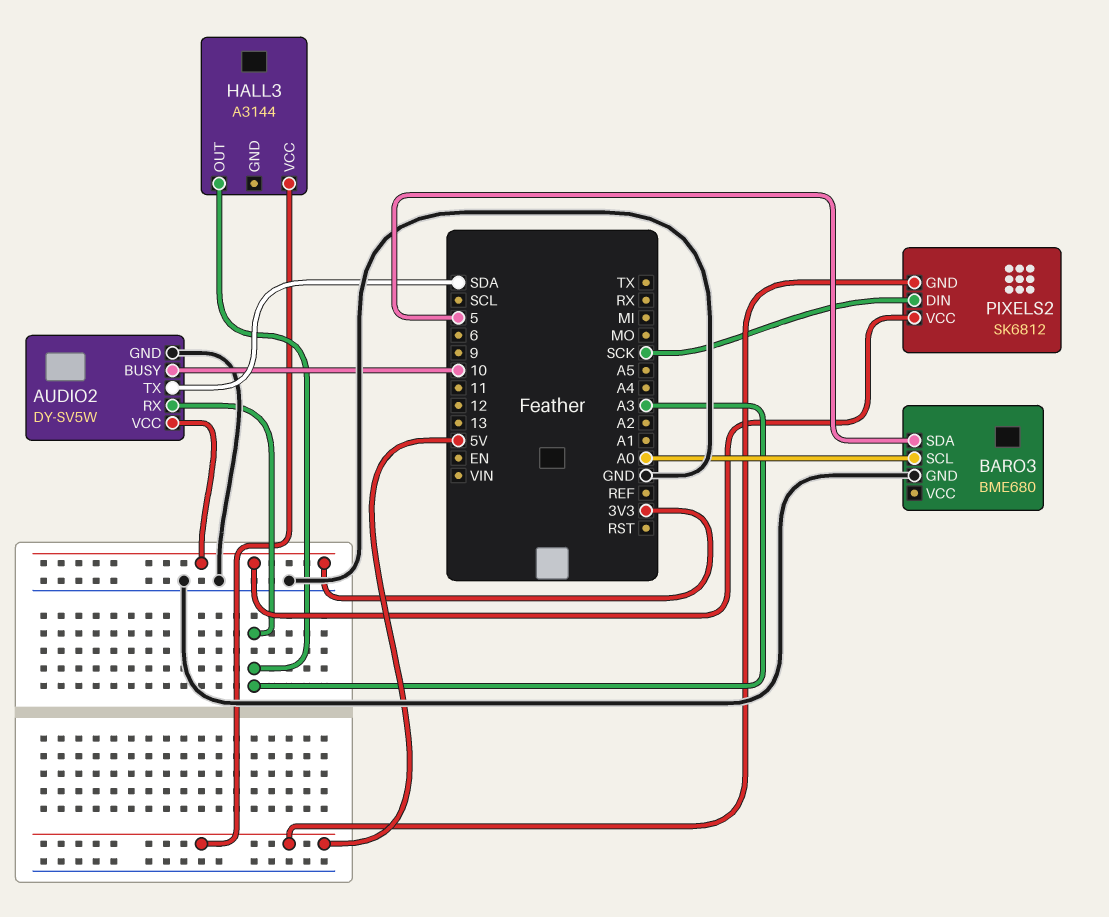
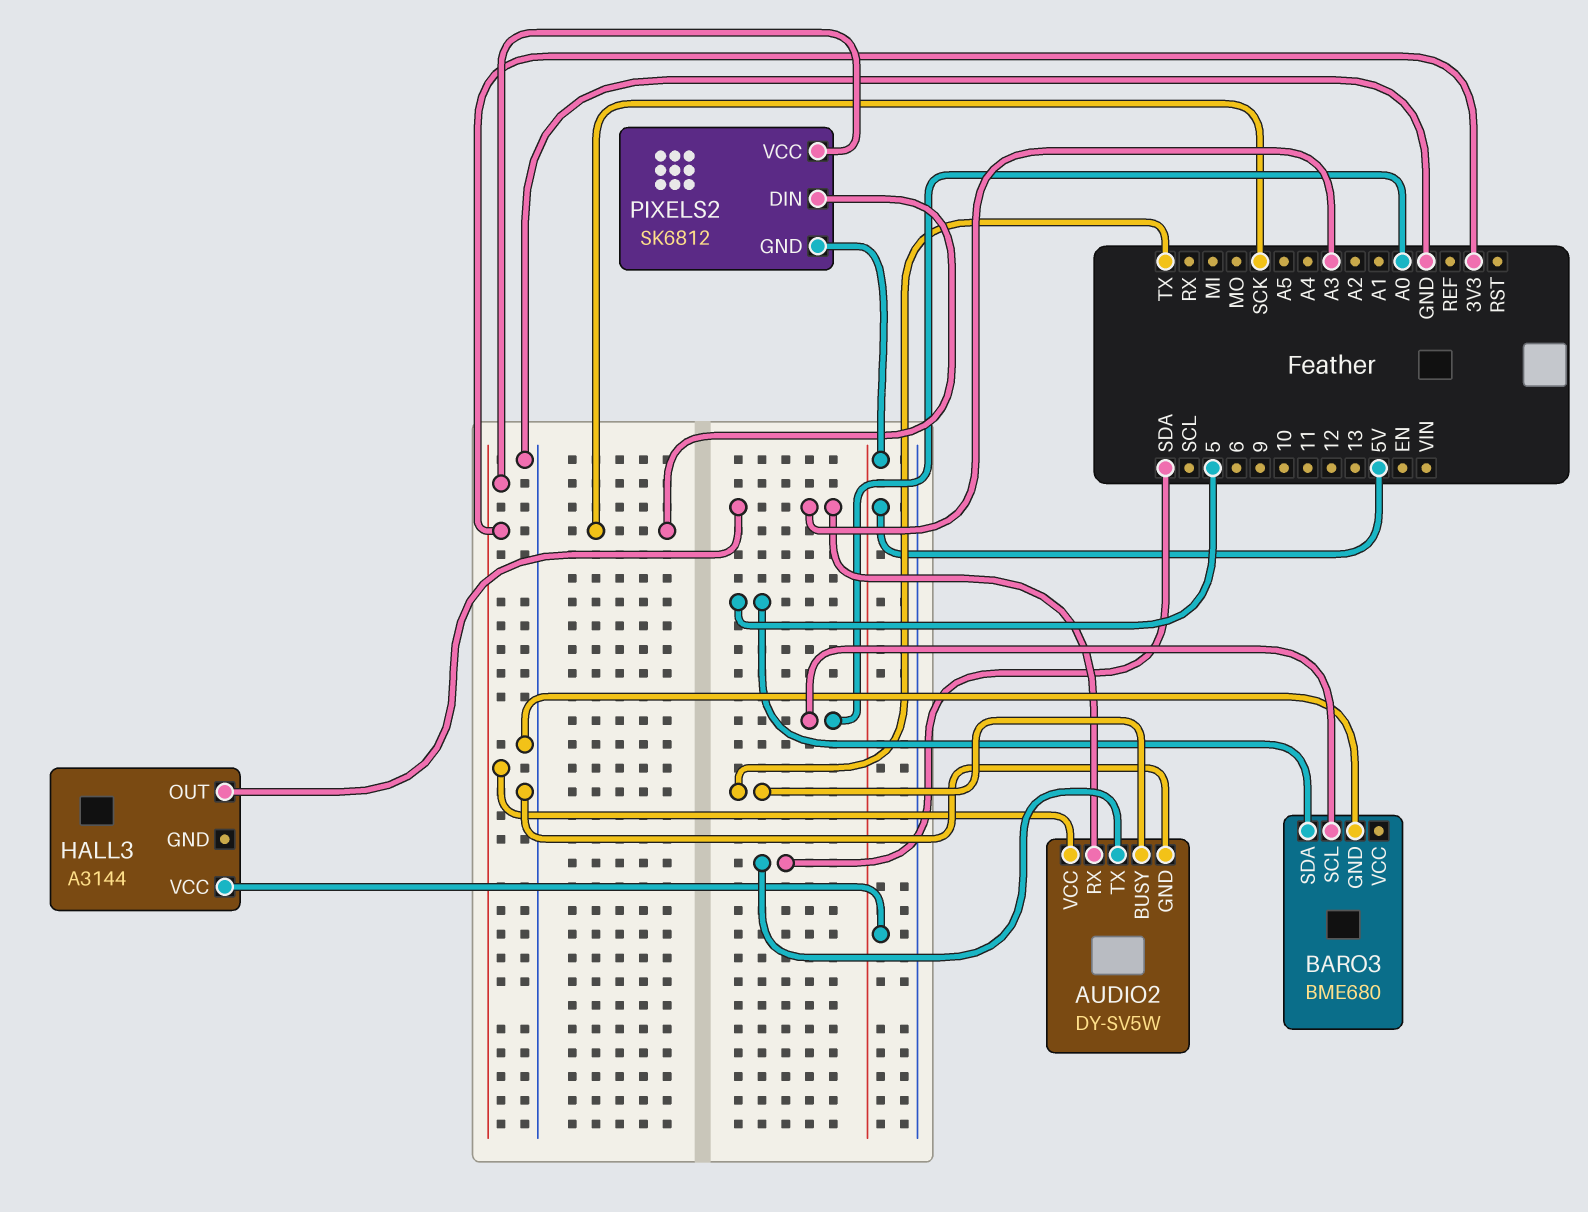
AUDIO2 pin BUSY: 10 -> TX

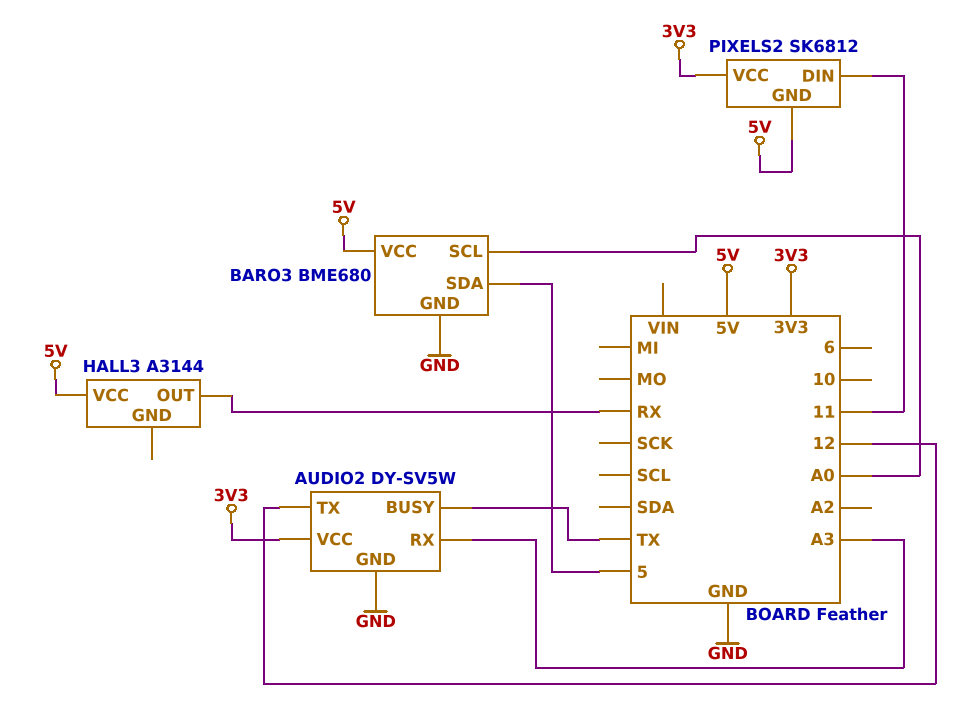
AUDIO2 pin TX: SDA -> 12
BARO3 pin VCC: none -> 5V
HALL3 pin OUT: A3 -> RX
PIXELS2 pin DIN: SCK -> 11

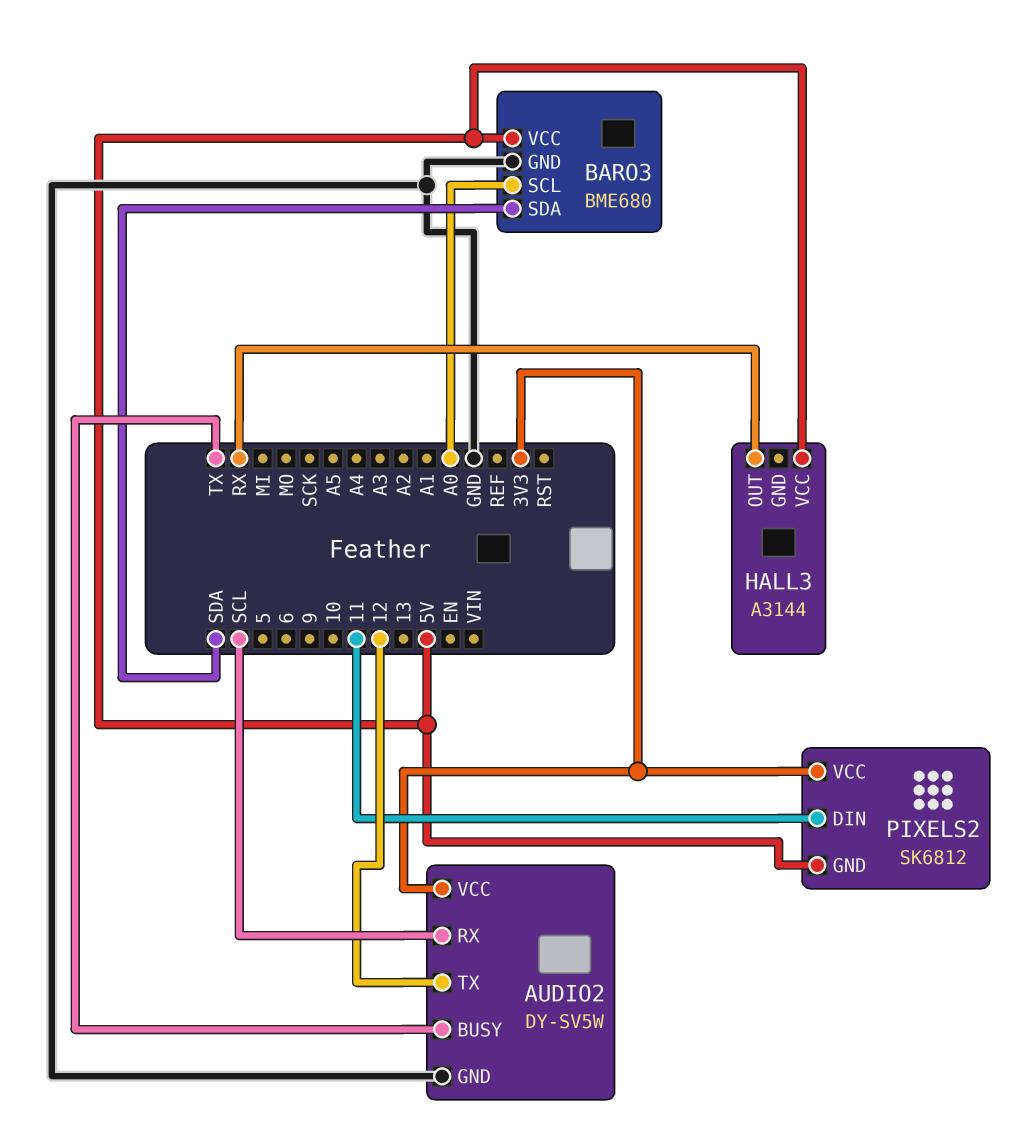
AUDIO2 pin RX: A3 -> SCL
BARO3 pin SDA: 5 -> SDA

